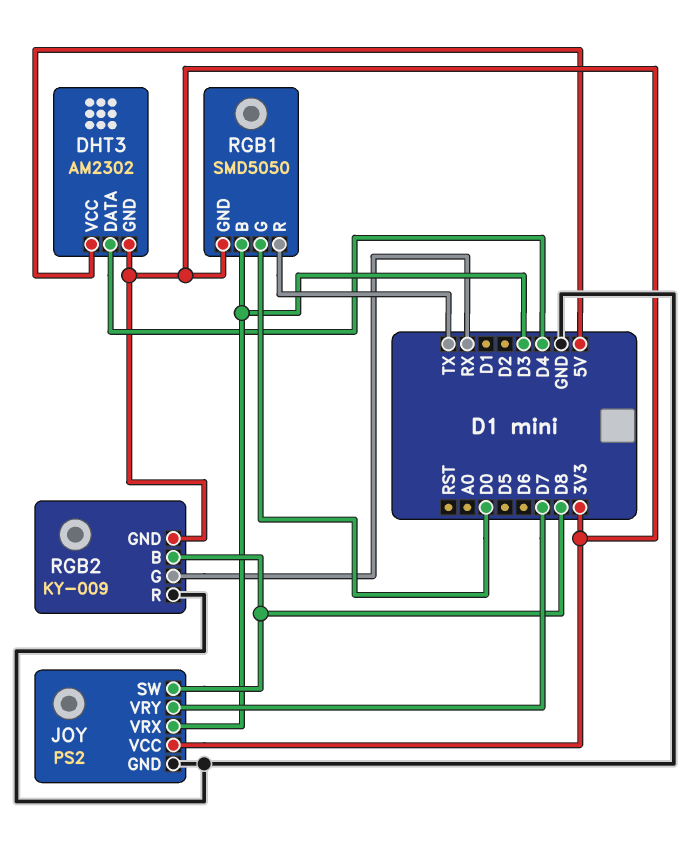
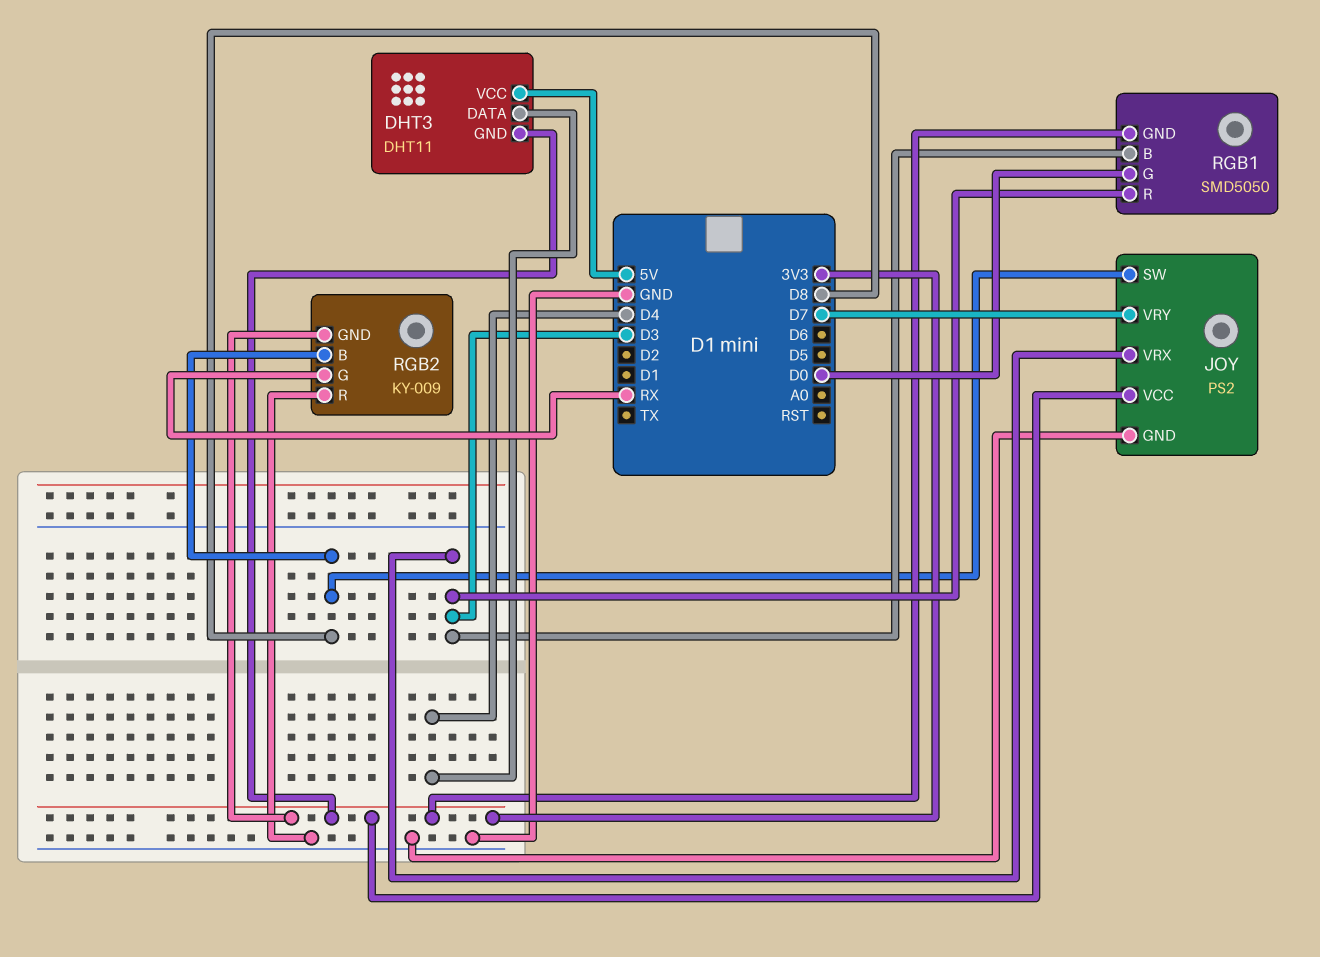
DHT3: AM2302 -> DHT11
RGB1 pin R: TX -> D3

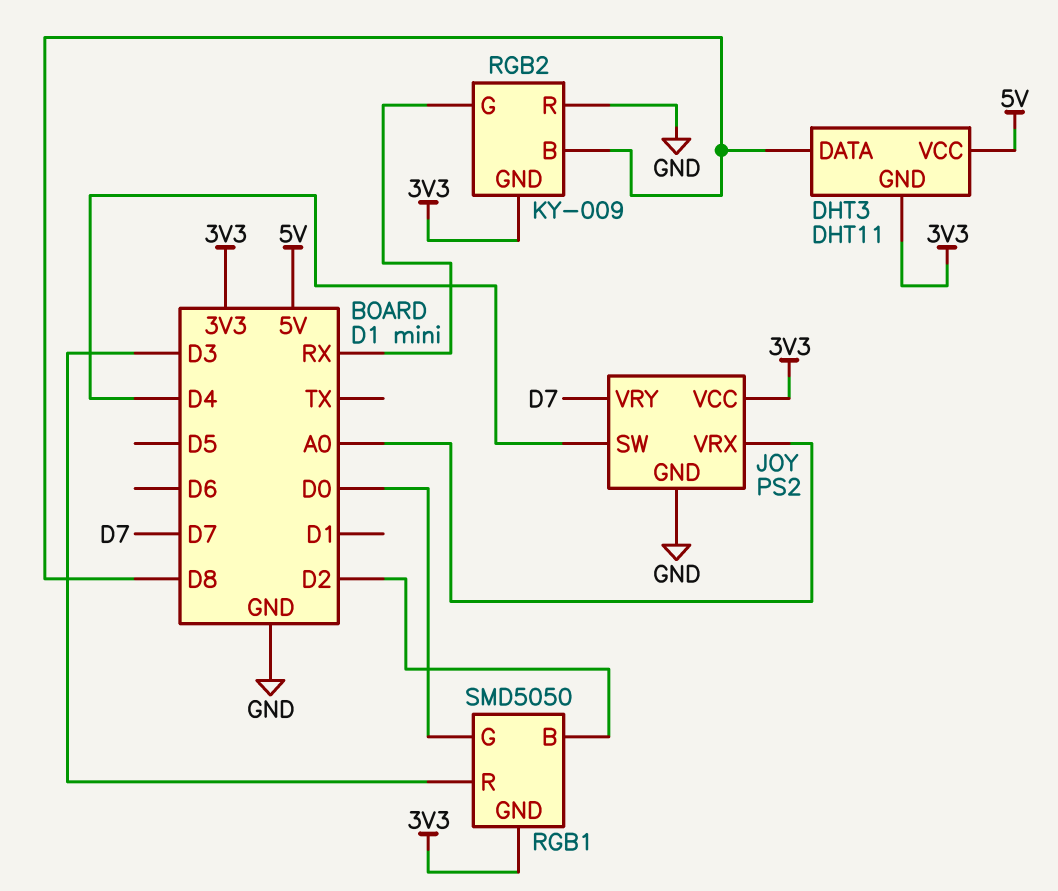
DHT3 pin DATA: D4 -> D8
JOY pin SW: D8 -> D4
JOY pin VRX: D3 -> A0
RGB1 pin B: D3 -> D2

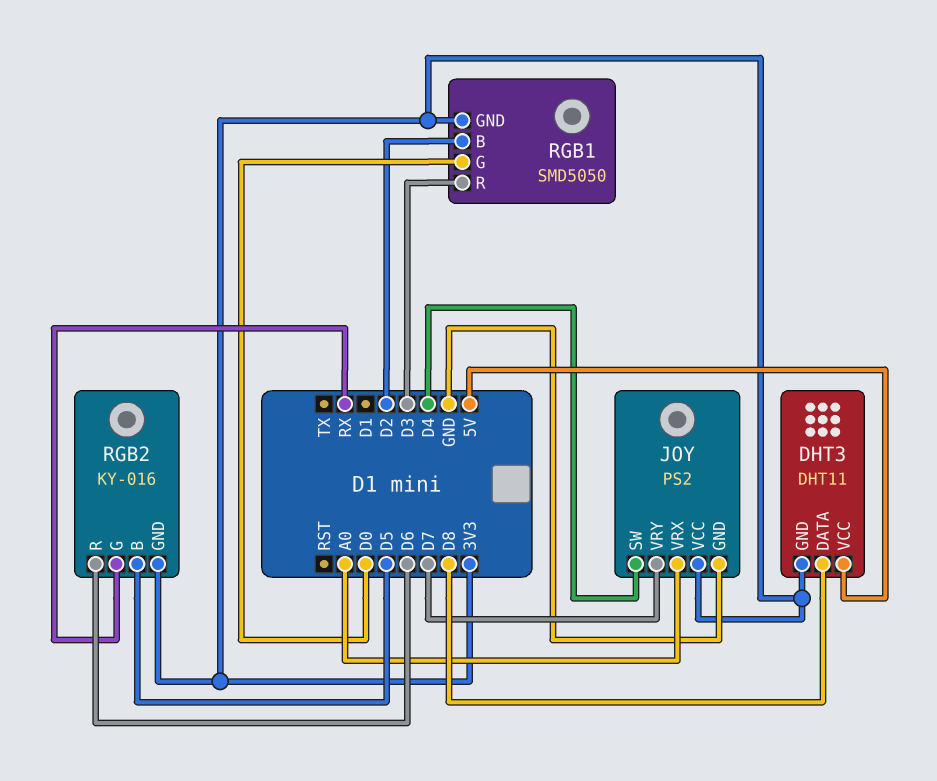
RGB2: KY-009 -> KY-016
RGB2 pin B: D8 -> D5
RGB2 pin R: GND -> D6

